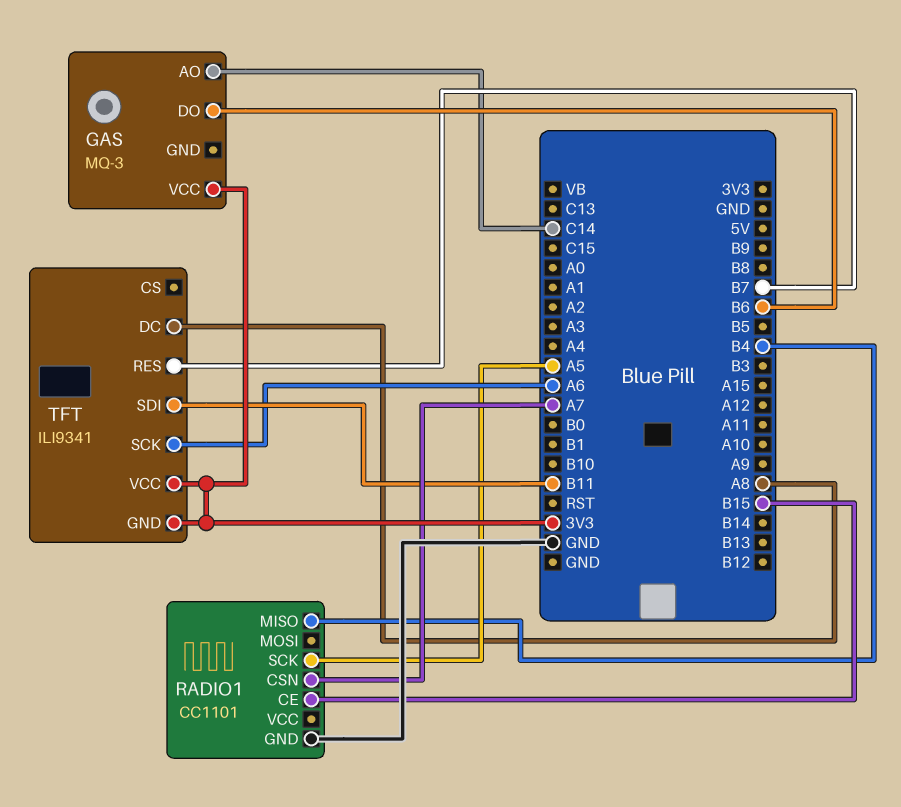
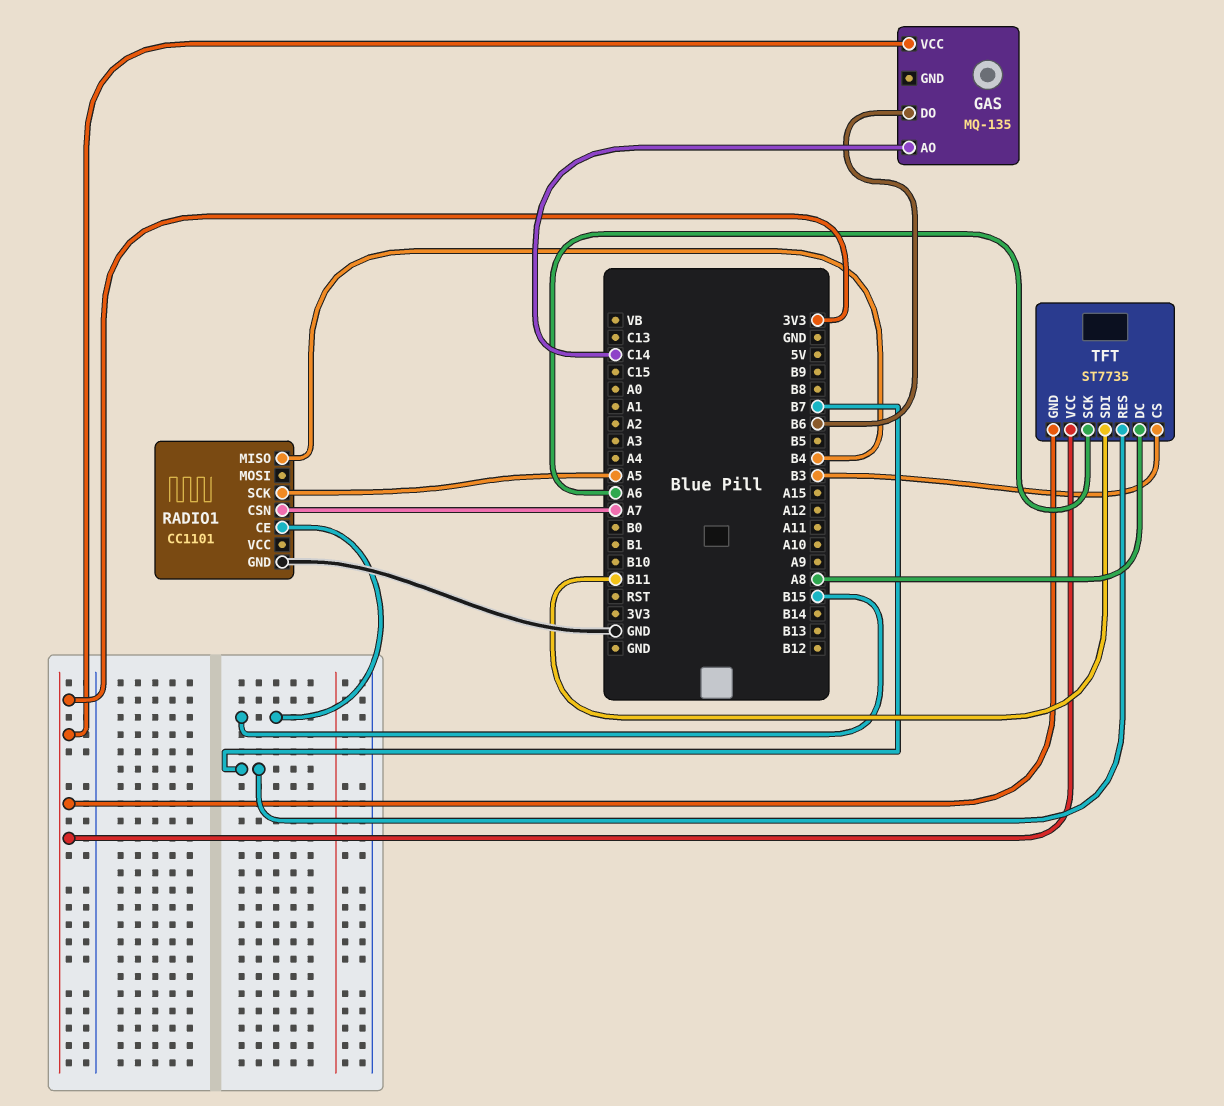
GAS: MQ-3 -> MQ-135
TFT: ILI9341 -> ST7735
TFT pin CS: none -> B3

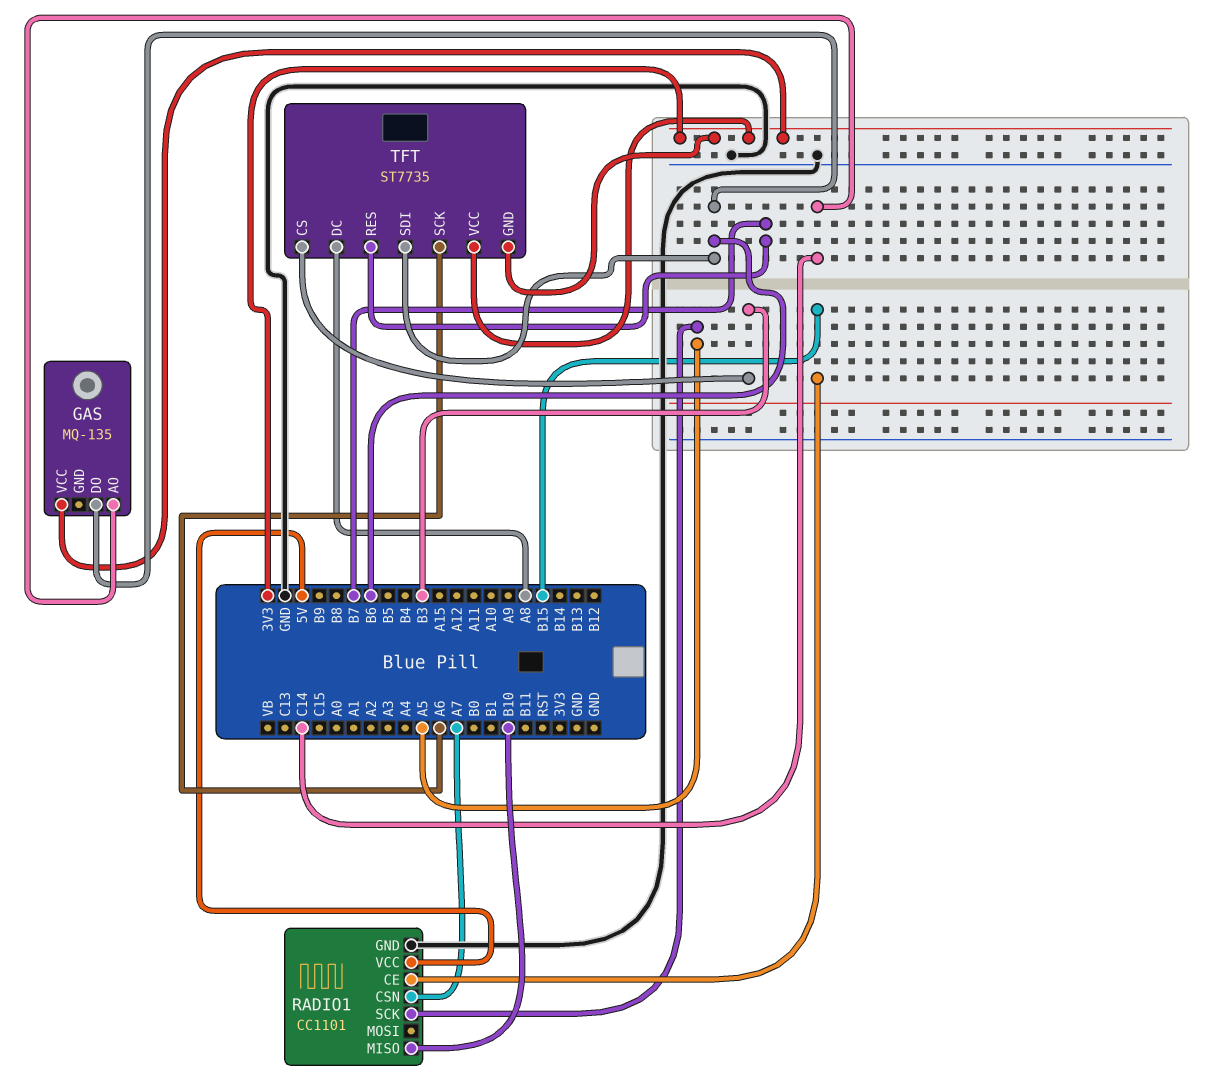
RADIO1 pin MISO: B4 -> B10
RADIO1 pin VCC: none -> 5V
TFT pin SDI: B11 -> B6

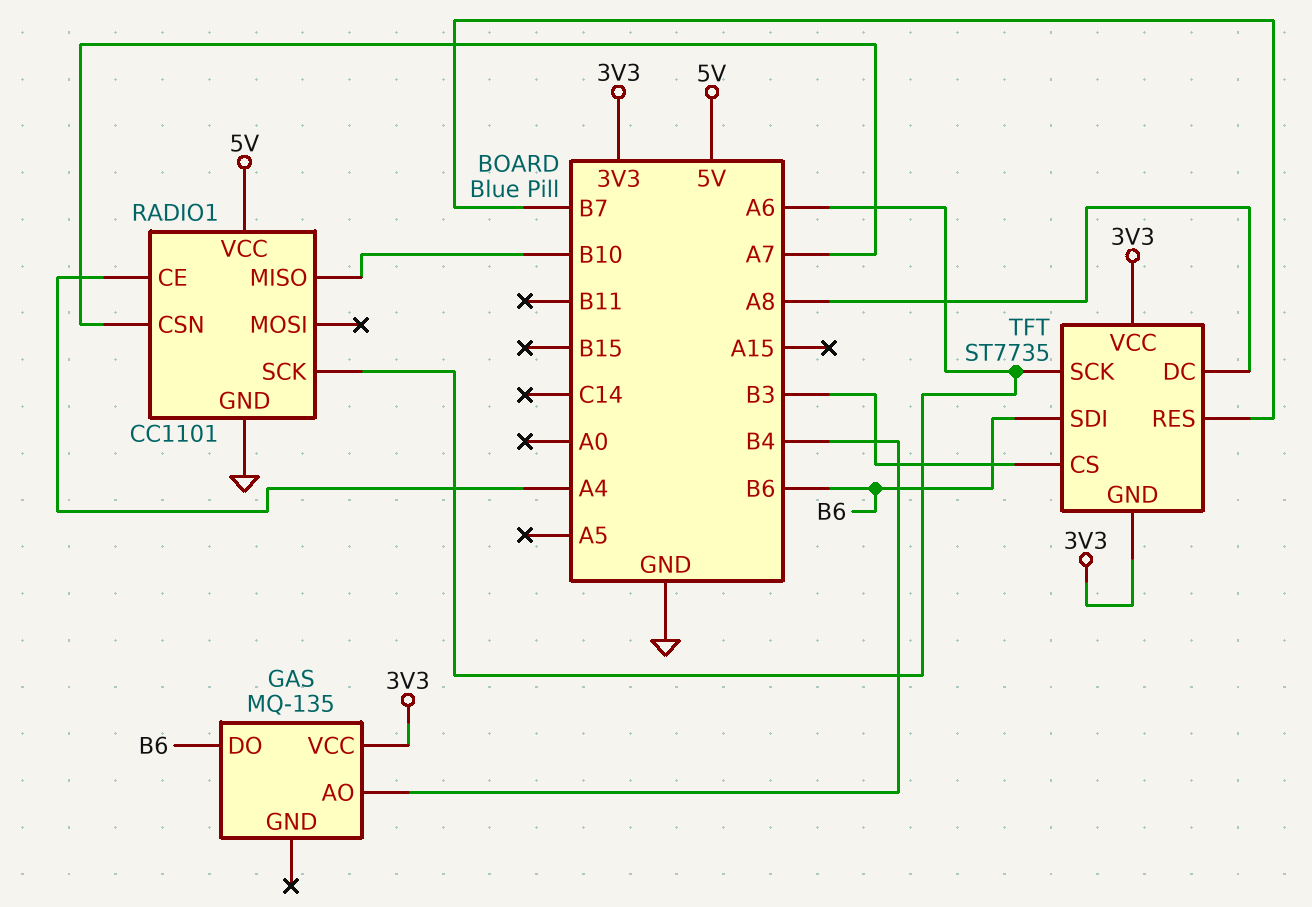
GAS pin AO: C14 -> B4
RADIO1 pin CE: B15 -> A4
RADIO1 pin SCK: A5 -> A6

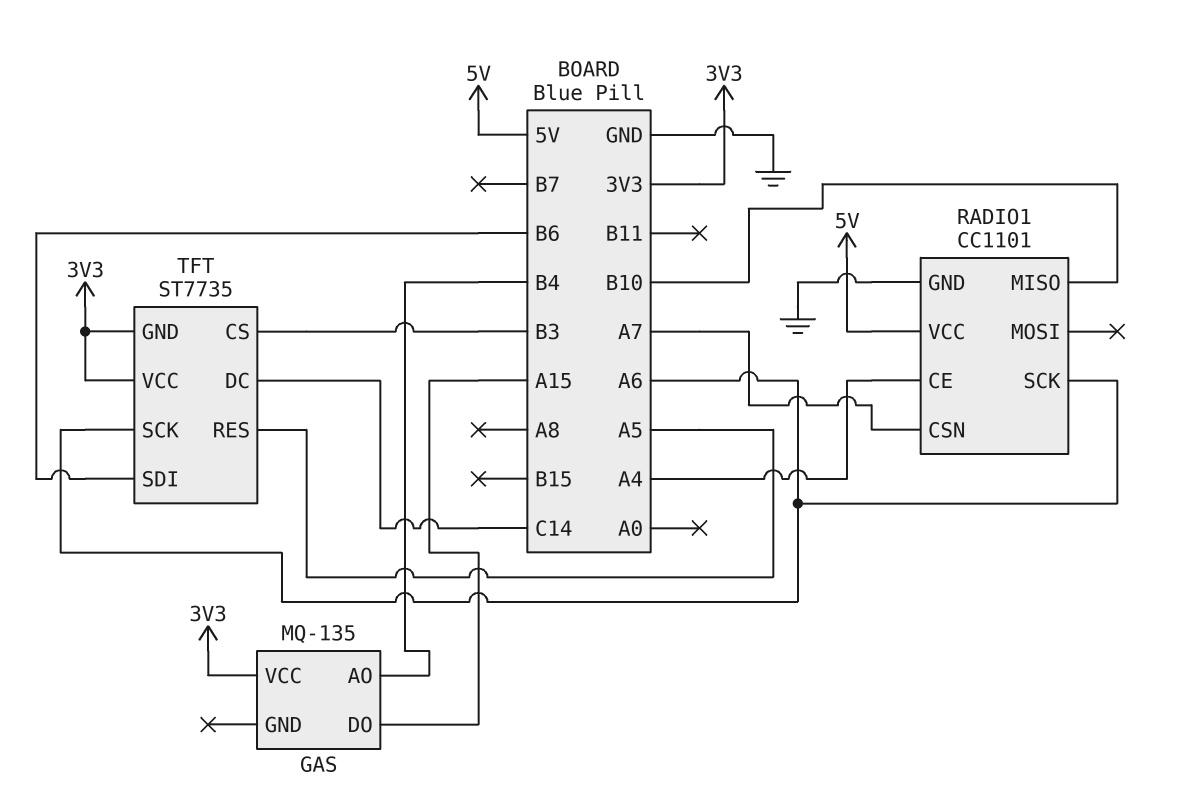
GAS pin DO: B6 -> A15
TFT pin DC: A8 -> C14
TFT pin RES: B7 -> A5

